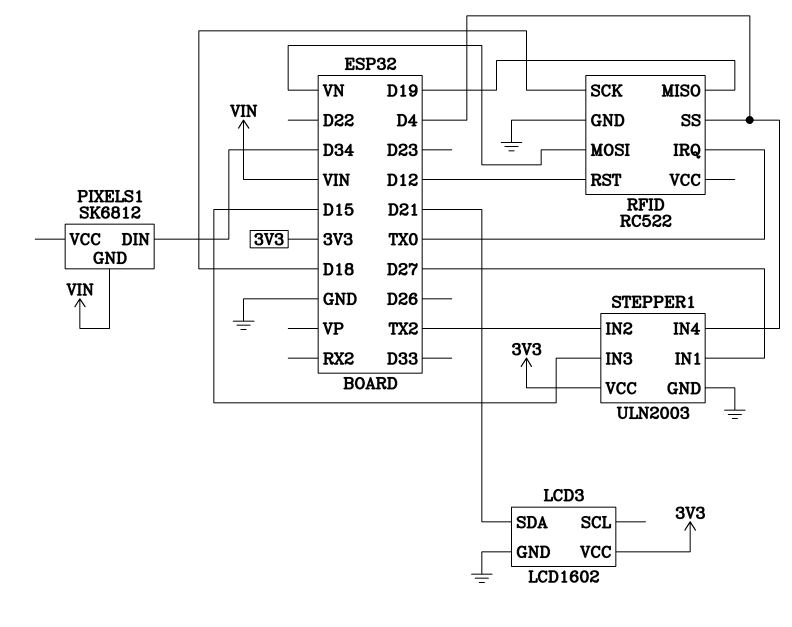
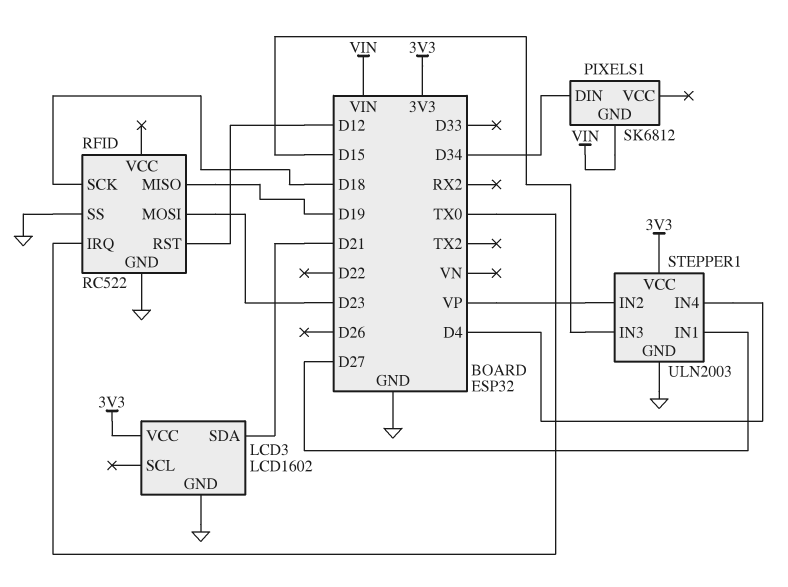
RFID pin MOSI: VN -> D23
RFID pin SS: D4 -> GND
STEPPER1 pin IN2: TX2 -> VP

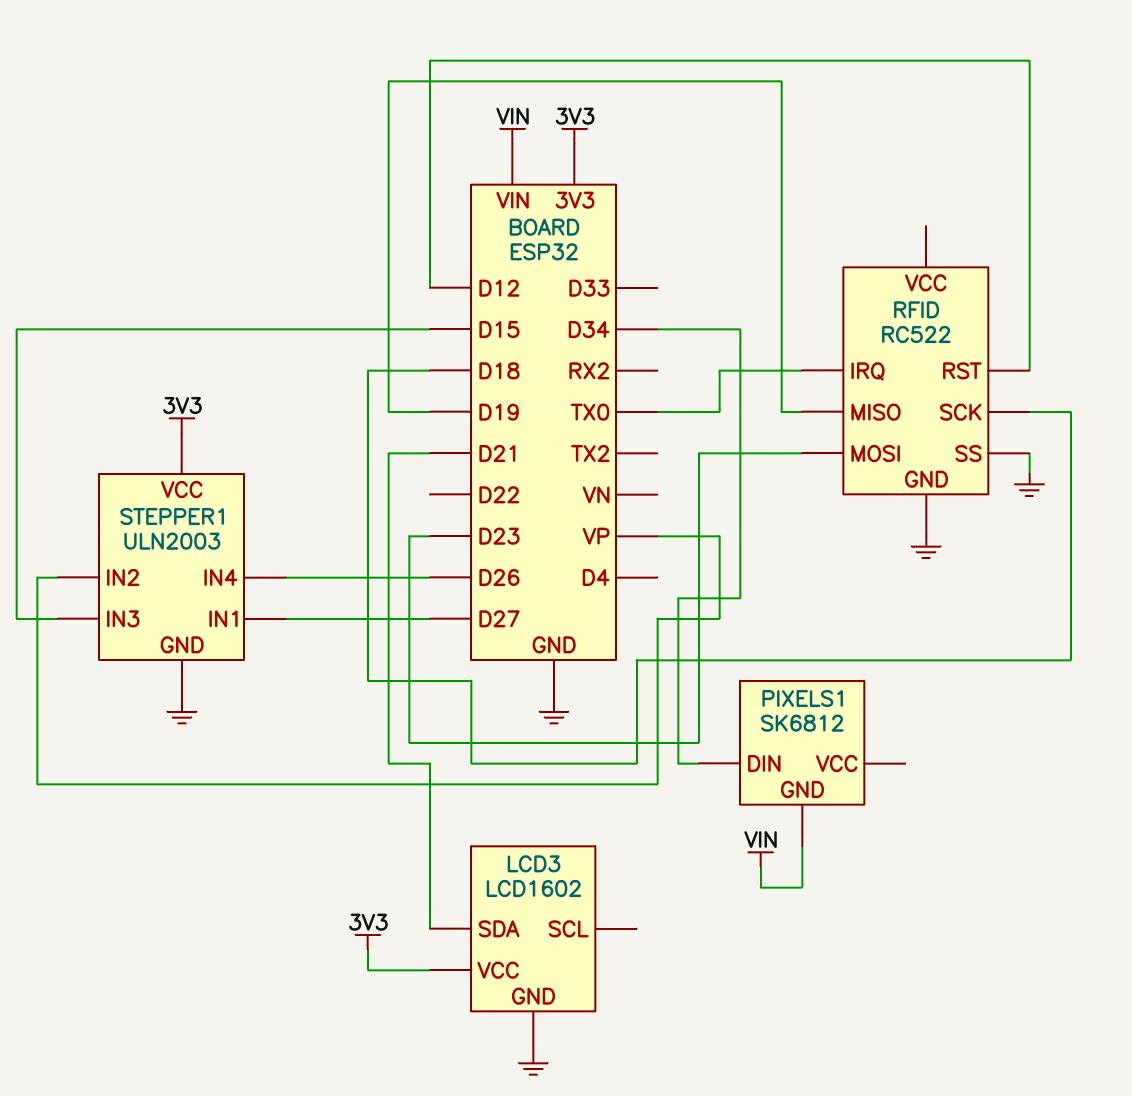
STEPPER1 pin IN4: D4 -> D26

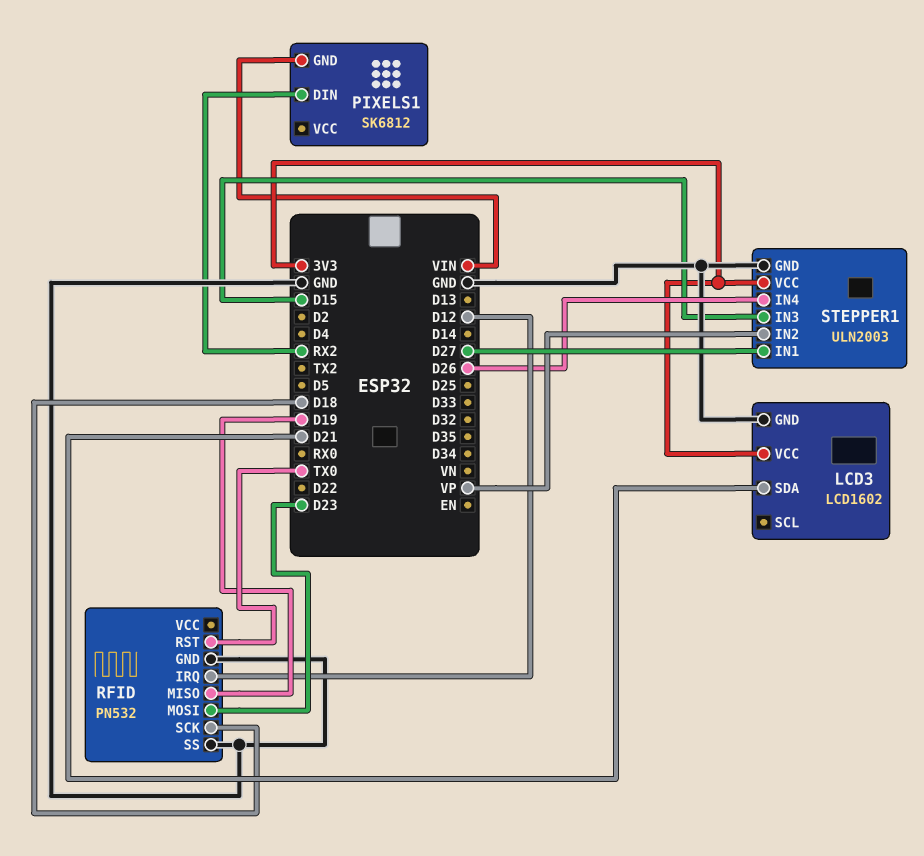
PIXELS1 pin DIN: D34 -> RX2
RFID: RC522 -> PN532
RFID pin IRQ: TX0 -> D12
RFID pin RST: D12 -> TX0

